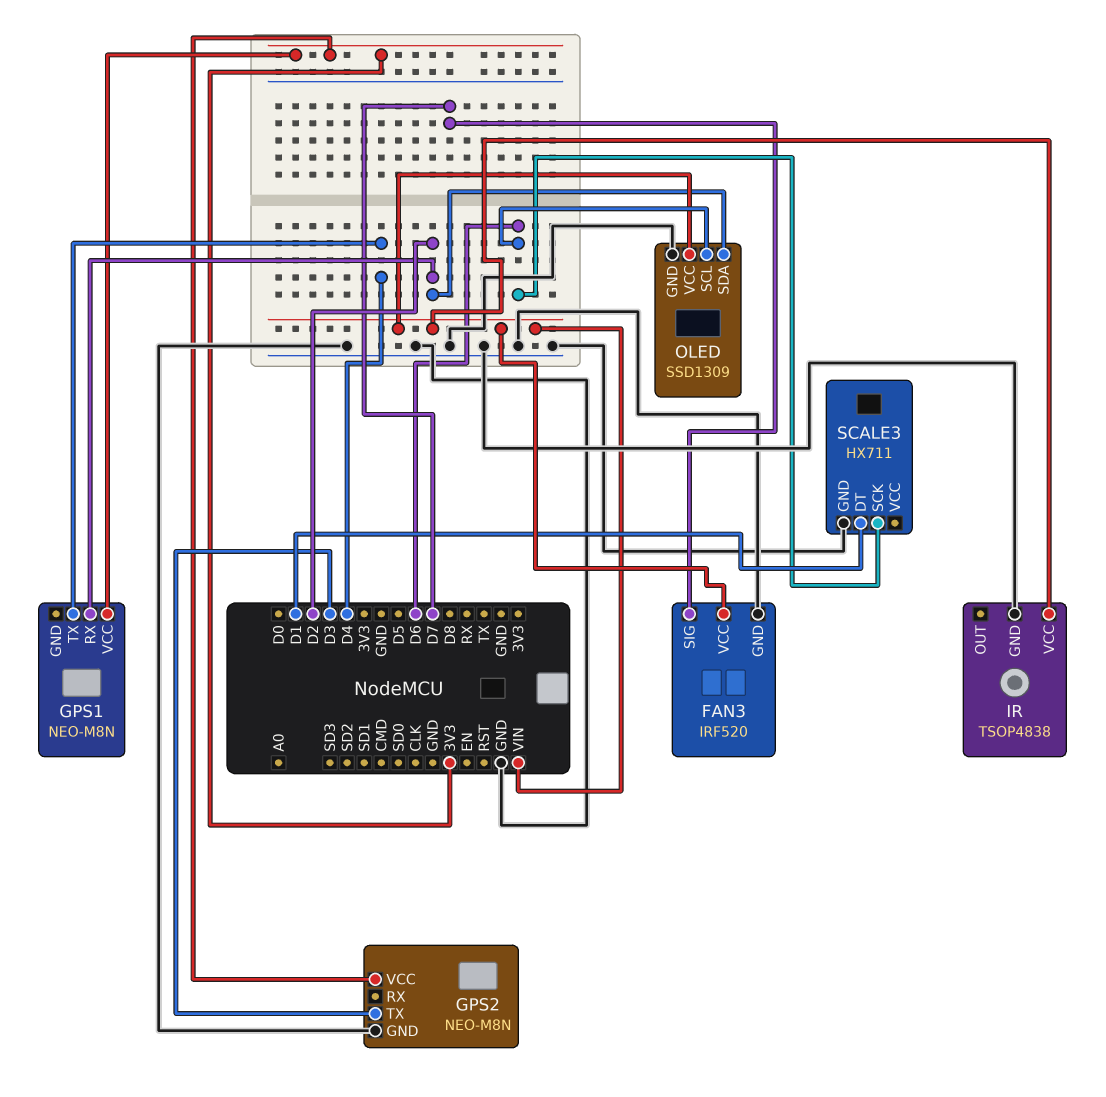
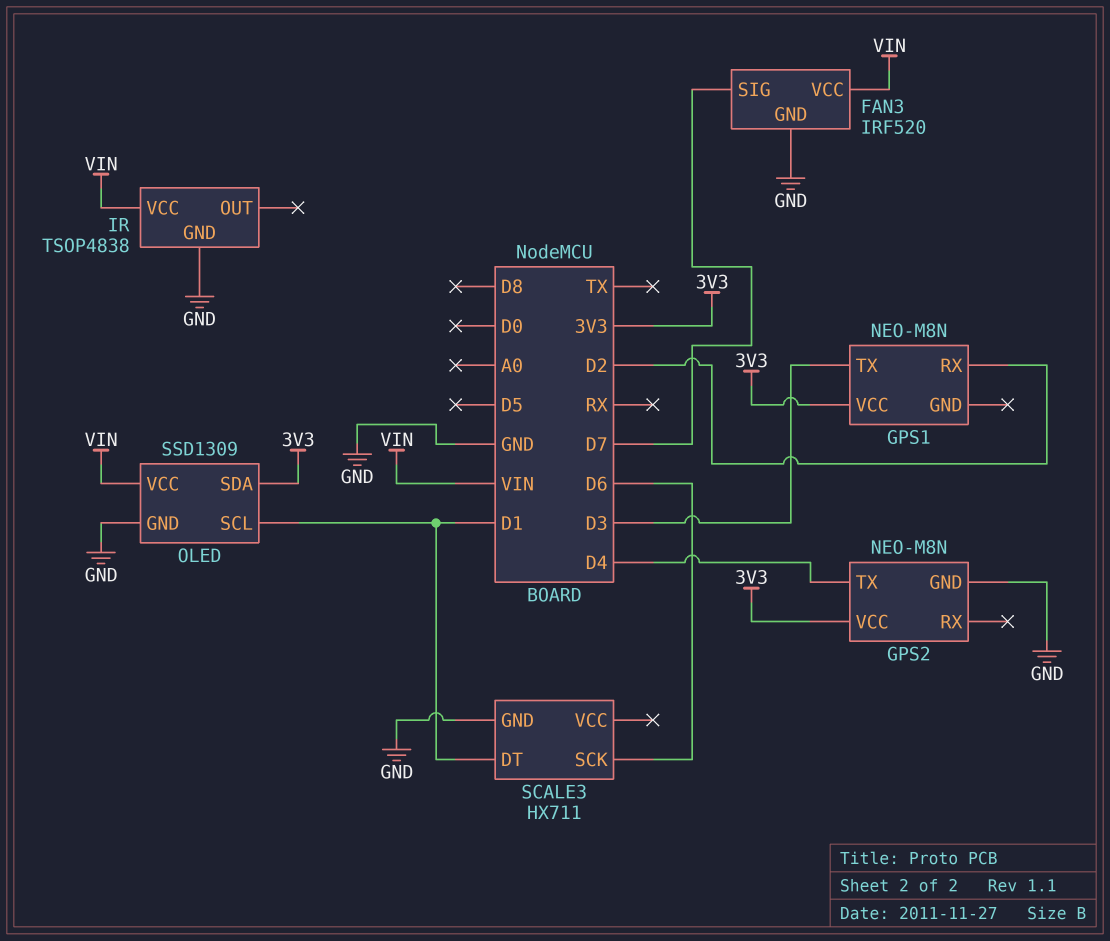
GPS1 pin TX: D4 -> D3
GPS2 pin TX: D3 -> D4
OLED pin SCL: D6 -> D1
OLED pin SDA: D2 -> 3V3

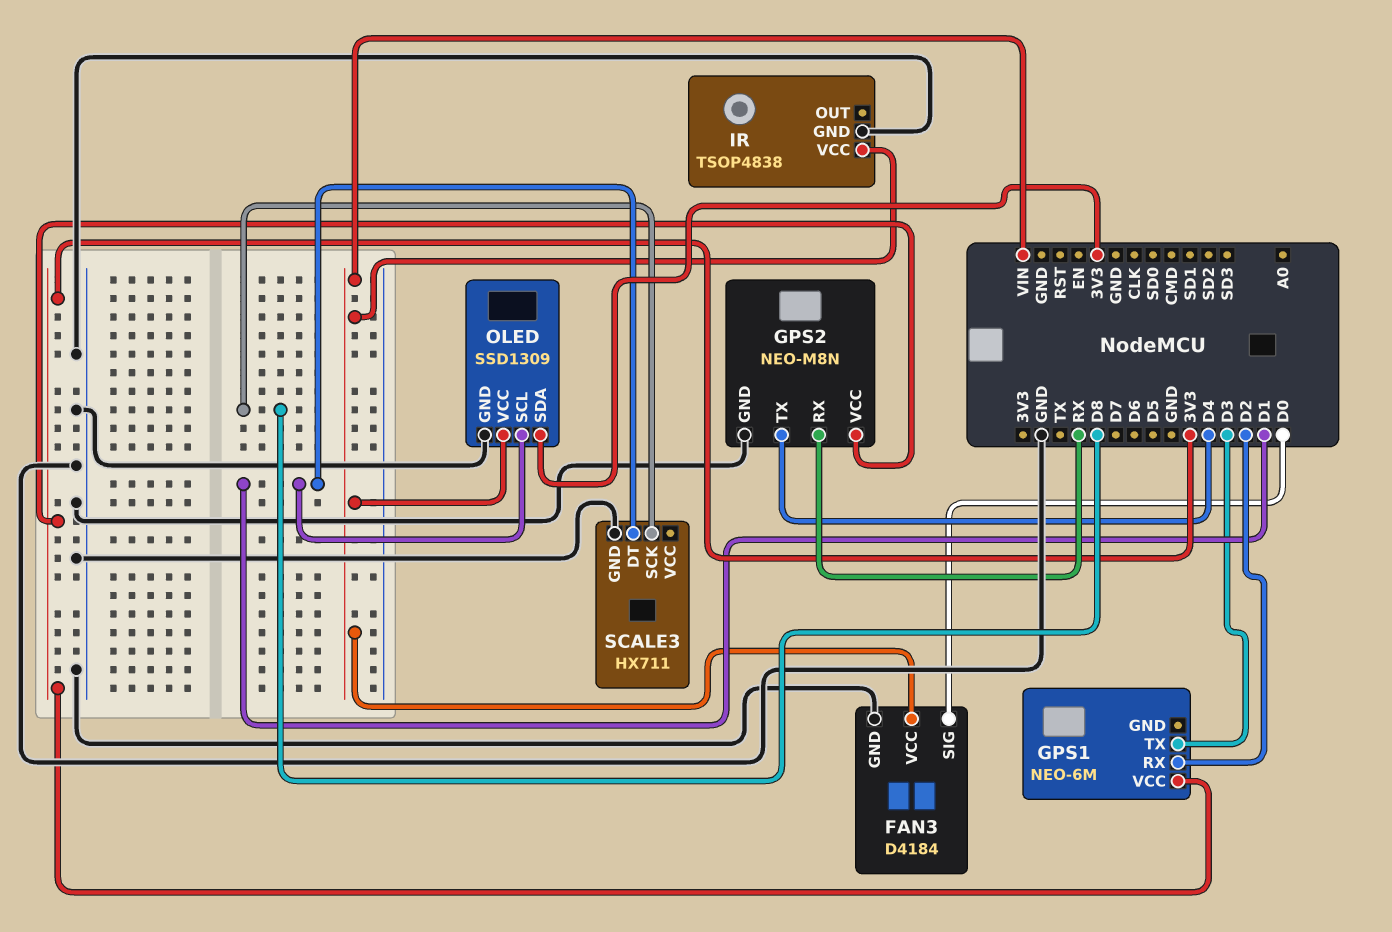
FAN3: IRF520 -> D4184
FAN3 pin SIG: D7 -> D0
GPS1: NEO-M8N -> NEO-6M
GPS2 pin RX: none -> RX
SCALE3 pin SCK: D6 -> D8

